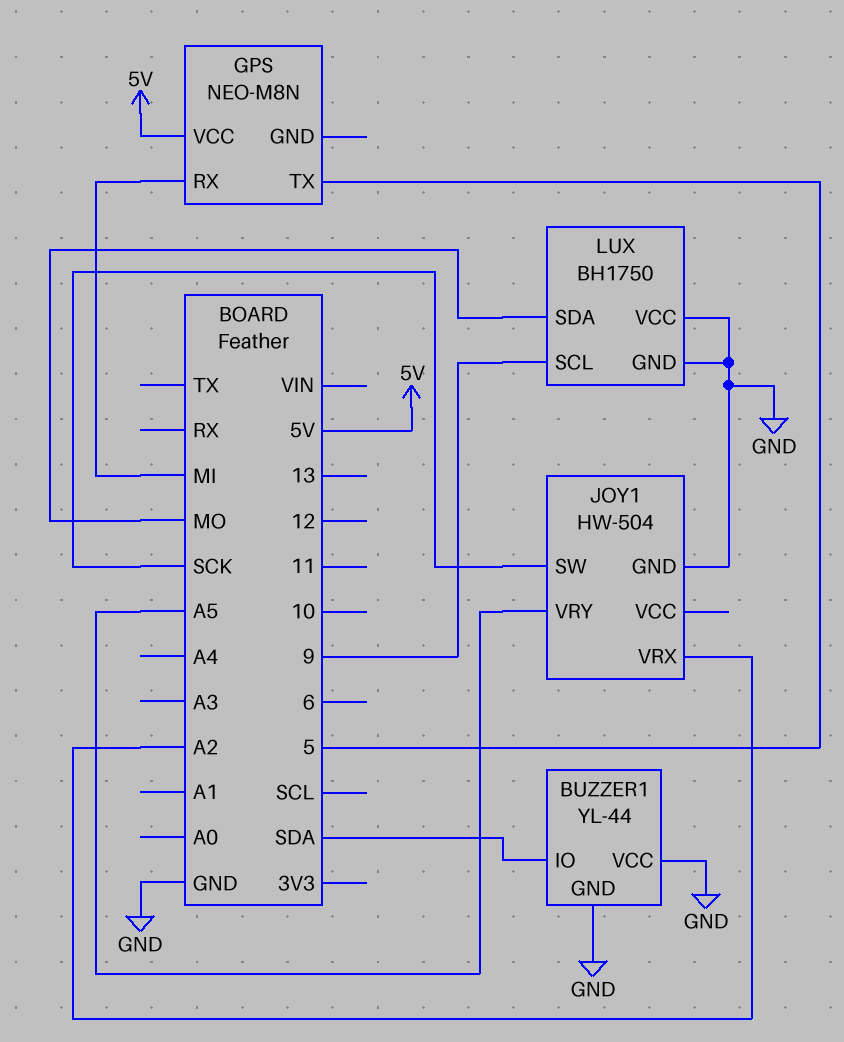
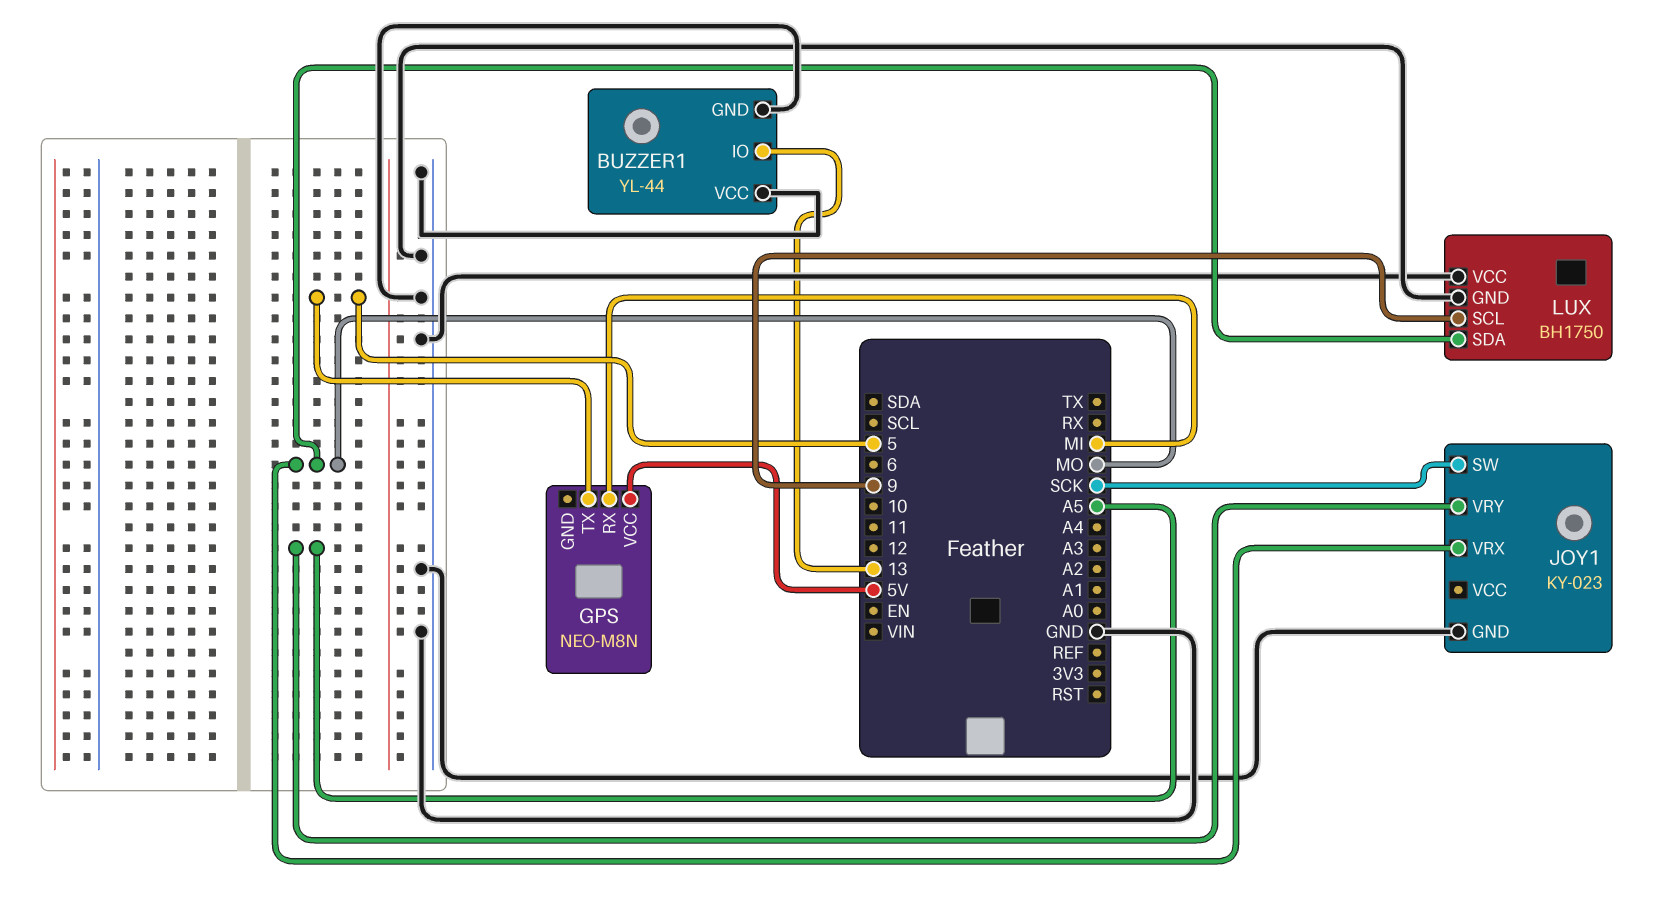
BUZZER1 pin IO: SDA -> 13
JOY1: HW-504 -> KY-023
JOY1 pin VRX: A2 -> MO

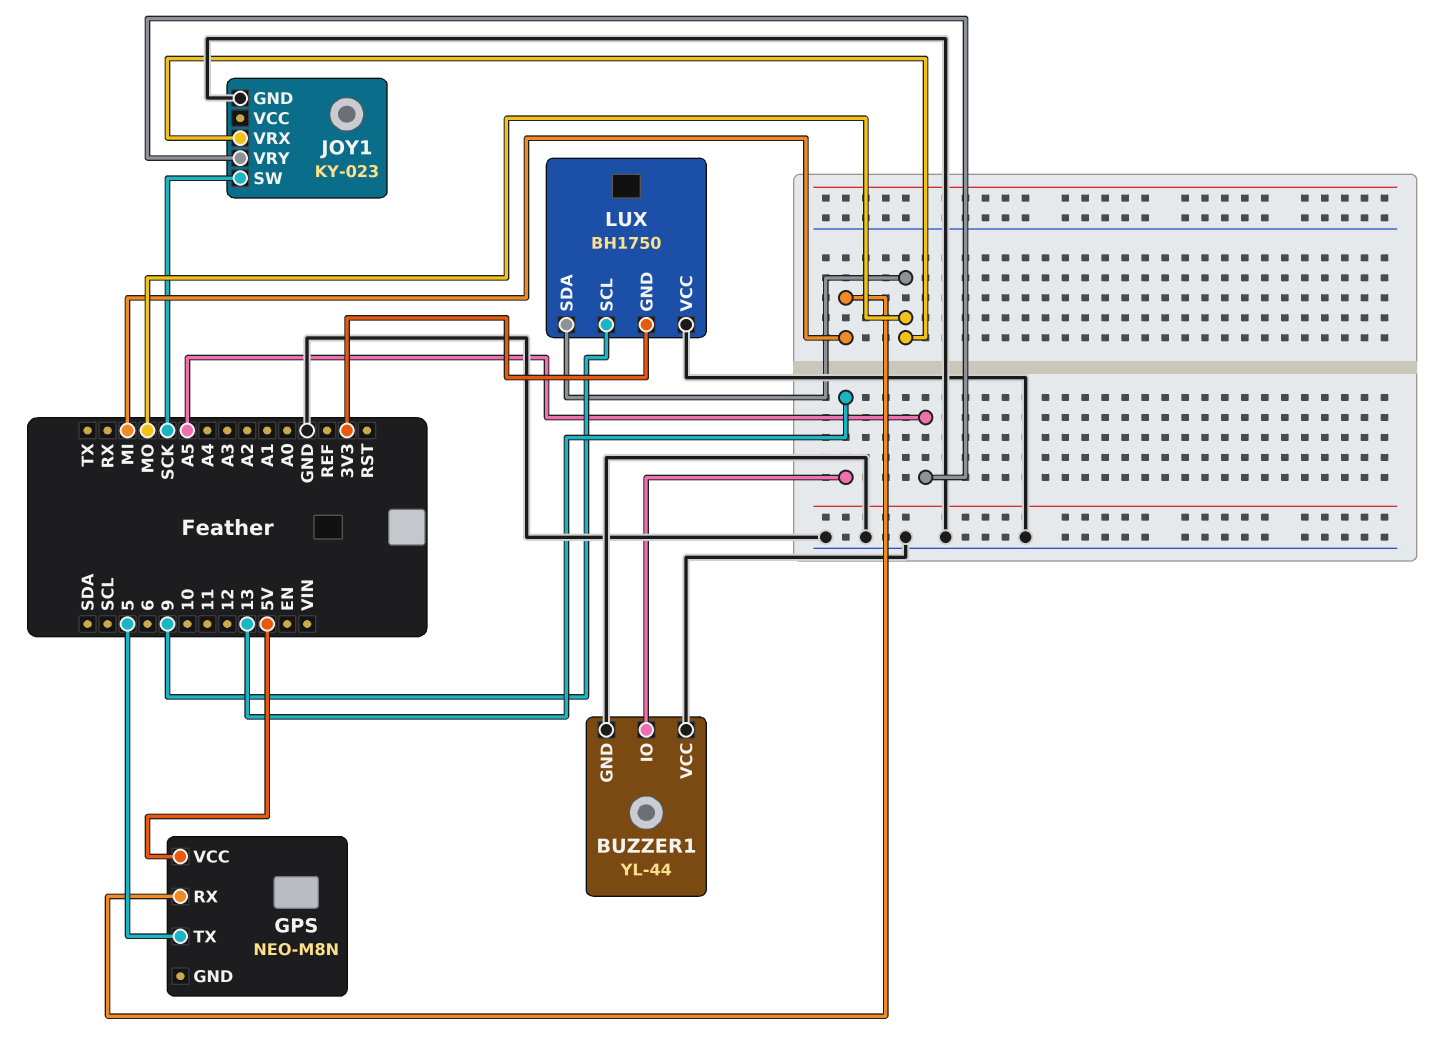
LUX pin GND: GND -> 3V3

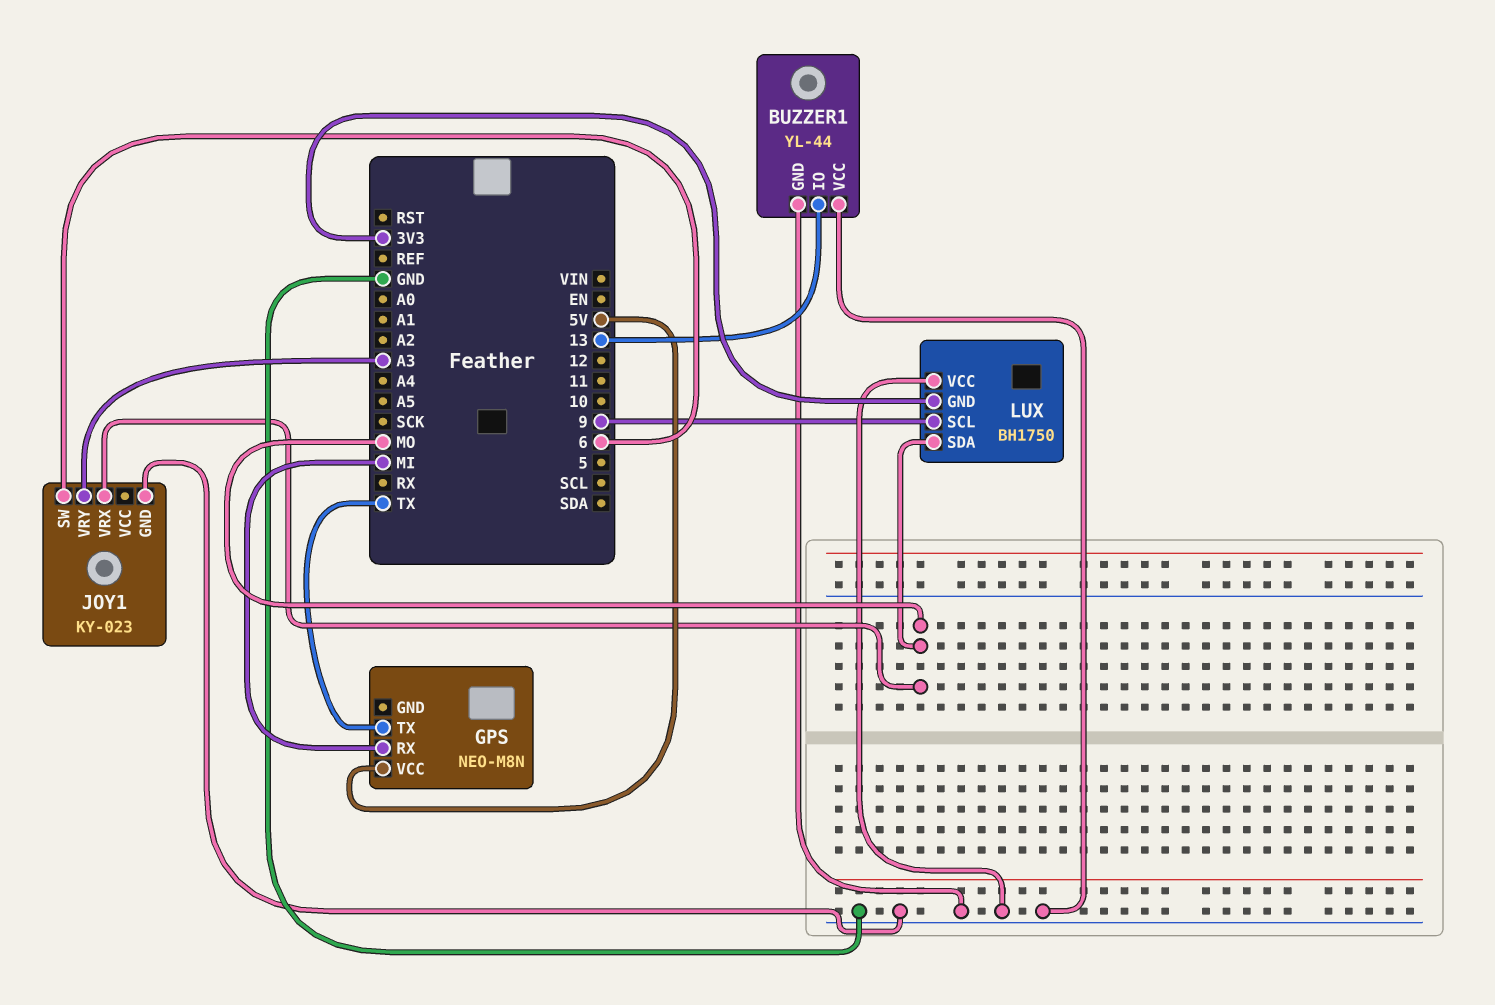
GPS pin TX: 5 -> TX
JOY1 pin SW: SCK -> 6
JOY1 pin VRY: A5 -> A3

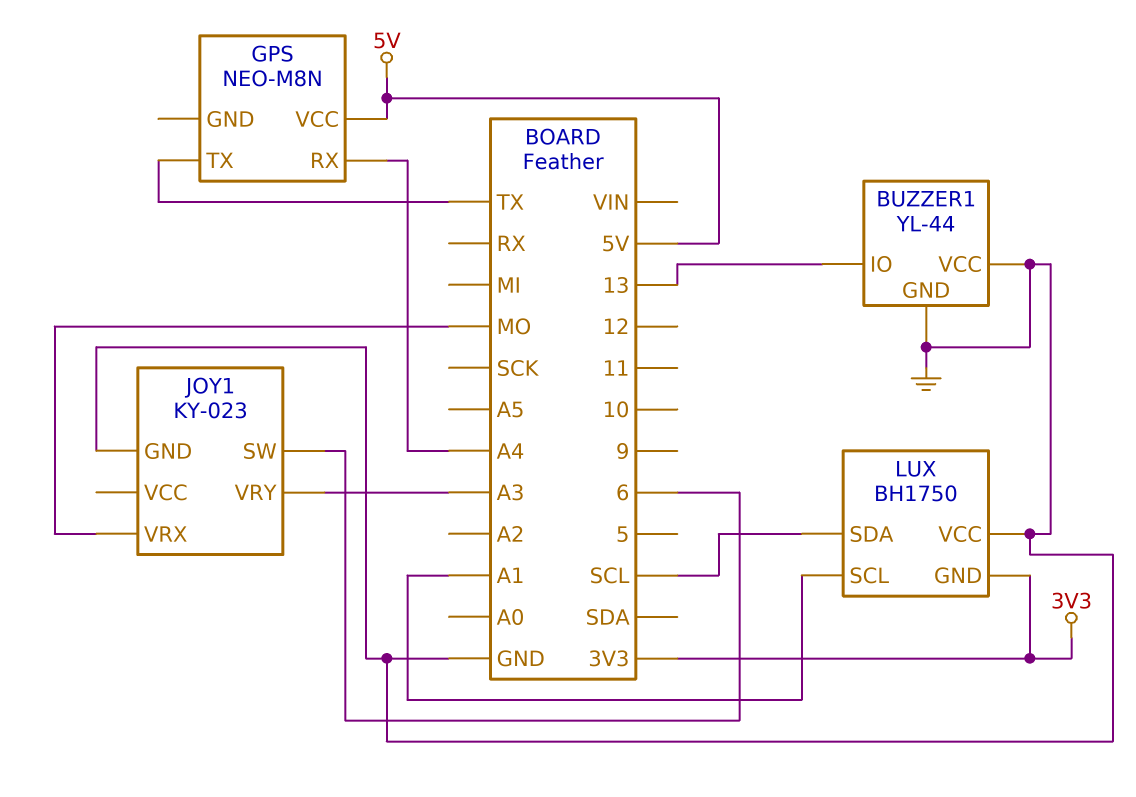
GPS pin RX: MI -> A4
LUX pin SCL: 9 -> A1
LUX pin SDA: MO -> SCL

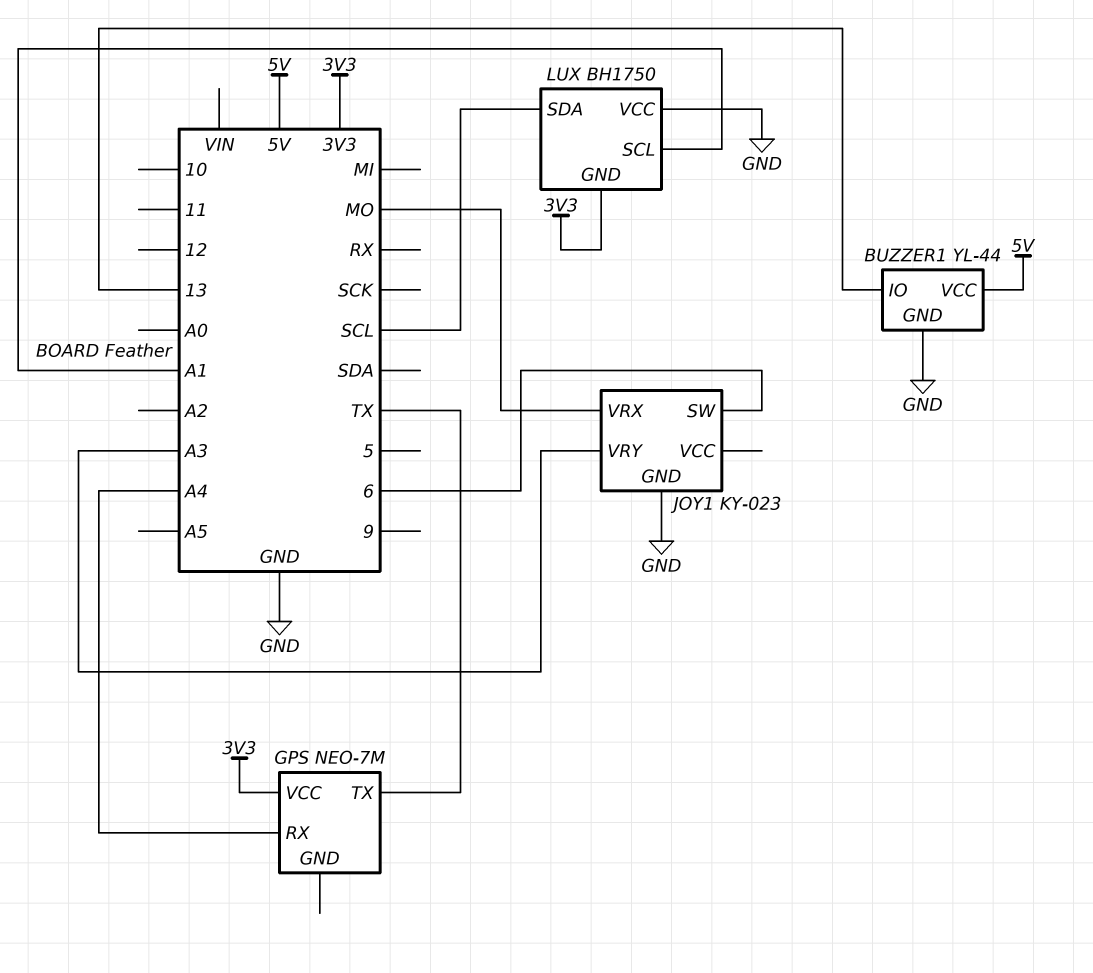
BUZZER1 pin VCC: GND -> 5V
GPS: NEO-M8N -> NEO-7M
GPS pin VCC: 5V -> 3V3

